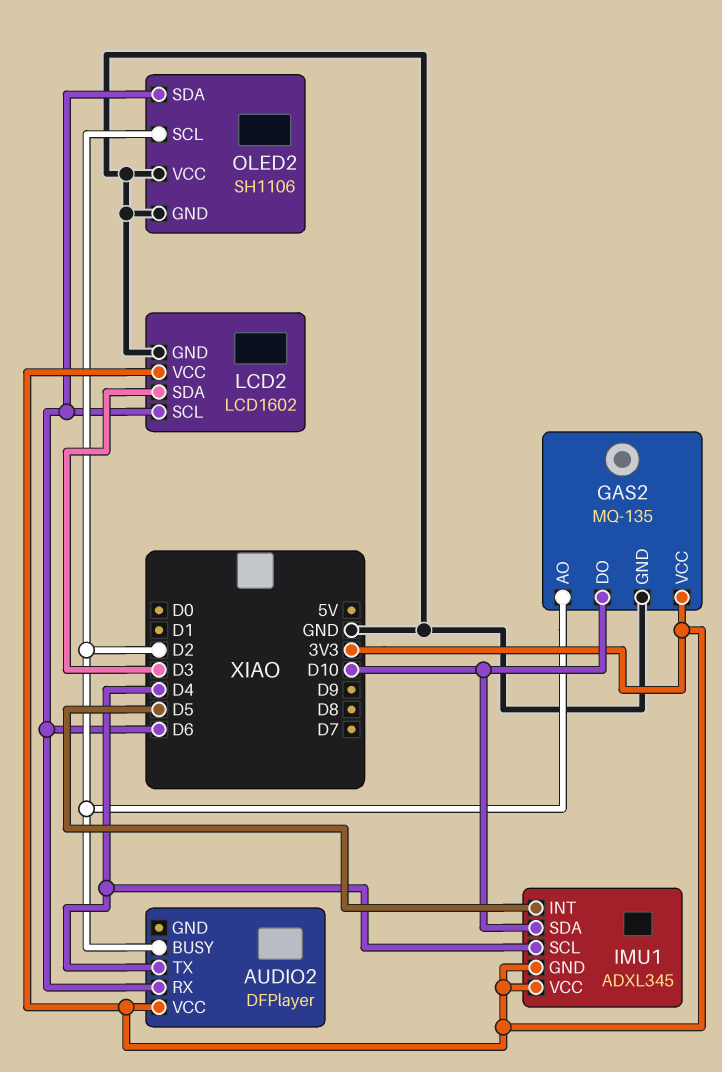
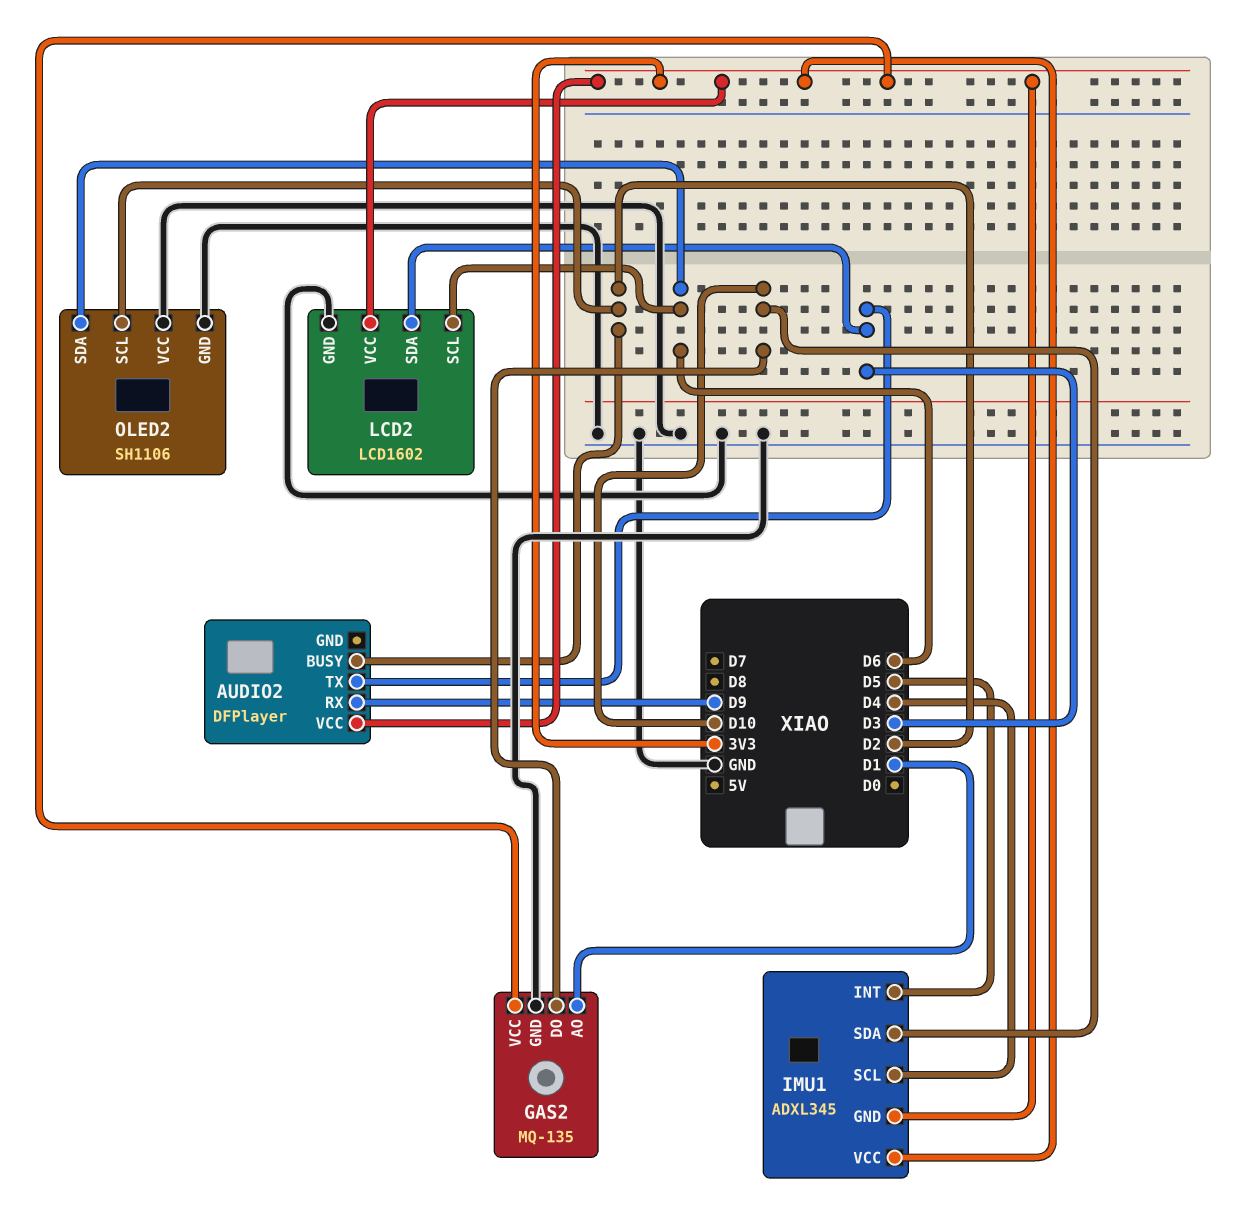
AUDIO2 pin RX: D6 -> D9
AUDIO2 pin TX: D4 -> D3
GAS2 pin AO: D2 -> D1

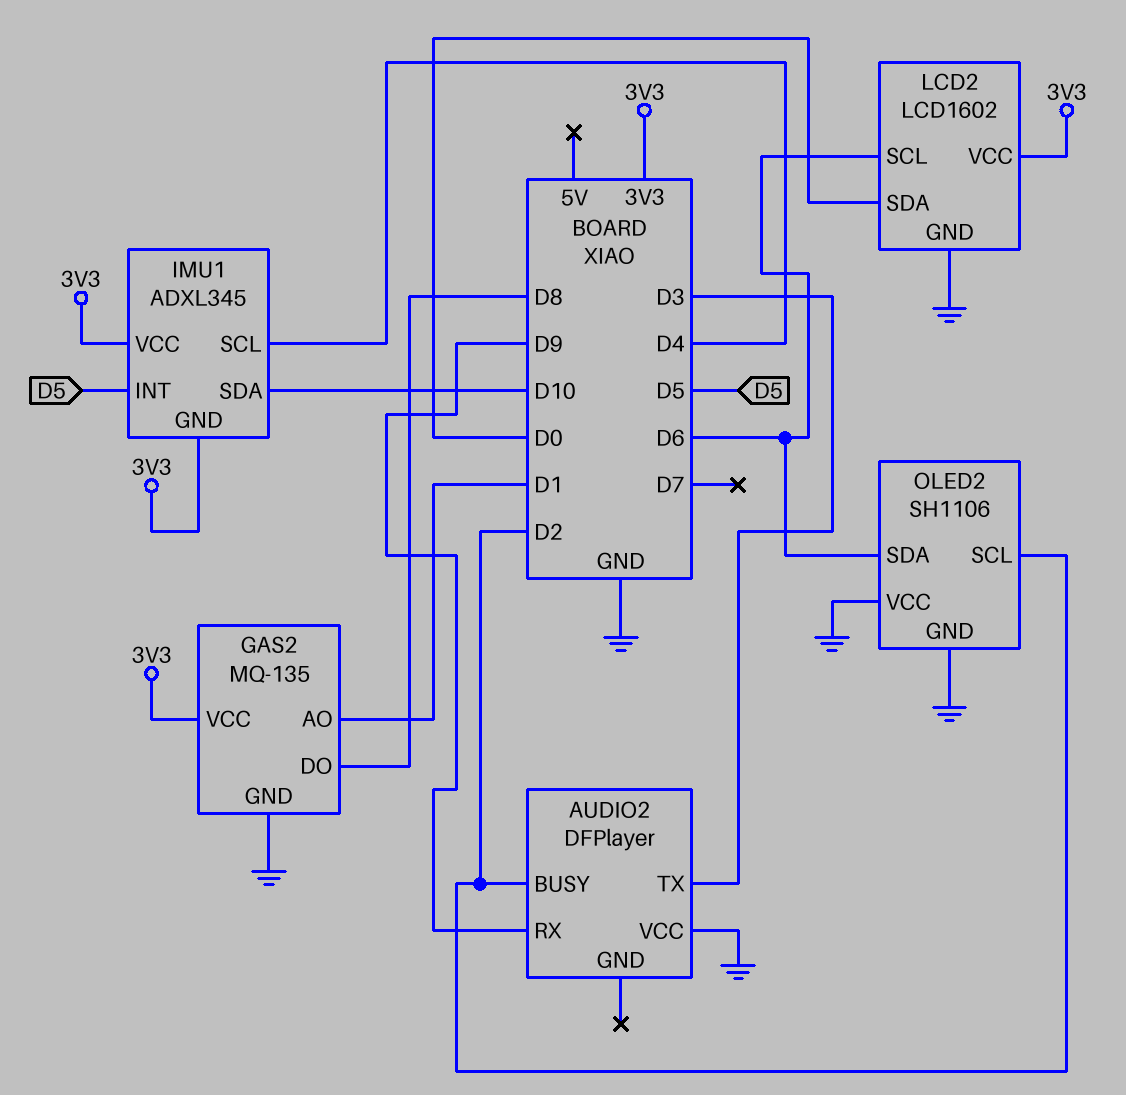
AUDIO2 pin VCC: 3V3 -> GND
GAS2 pin DO: D10 -> D8
LCD2 pin SDA: D3 -> D0

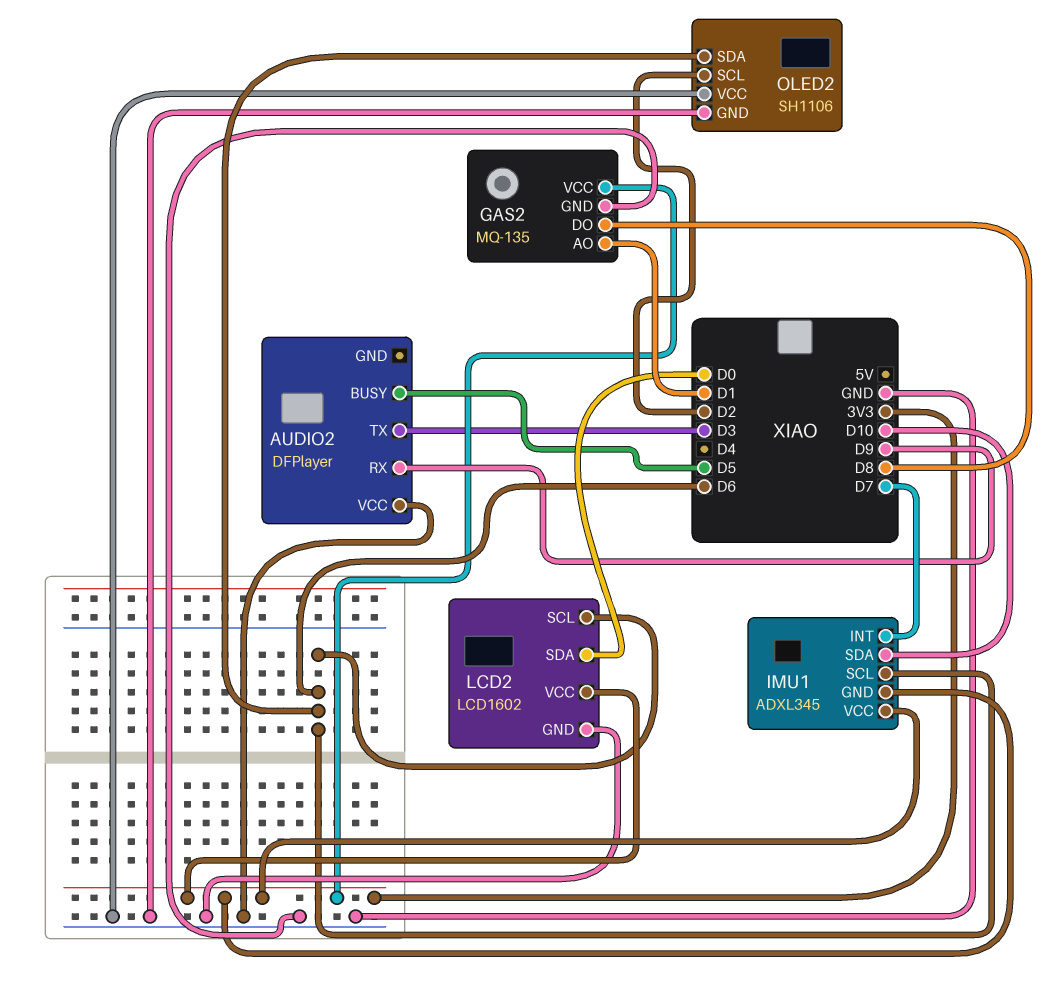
AUDIO2 pin BUSY: D2 -> D5
IMU1 pin INT: D5 -> D7
IMU1 pin SCL: D4 -> D6

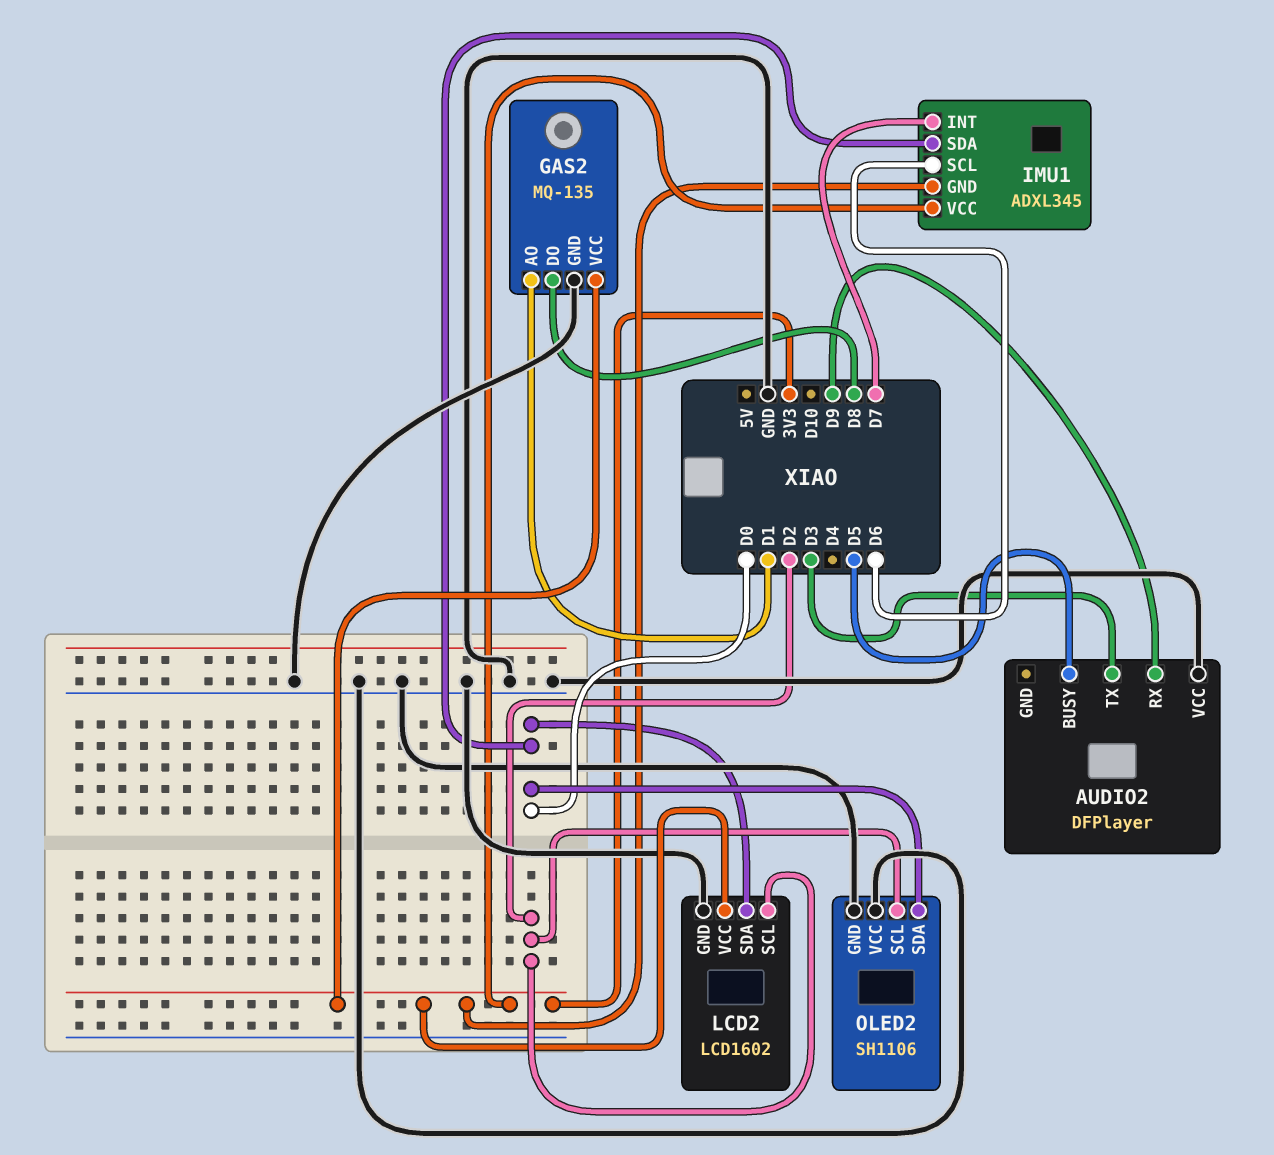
IMU1 pin SDA: D10 -> D0
LCD2 pin SCL: D6 -> D2
OLED2 pin SDA: D6 -> D0

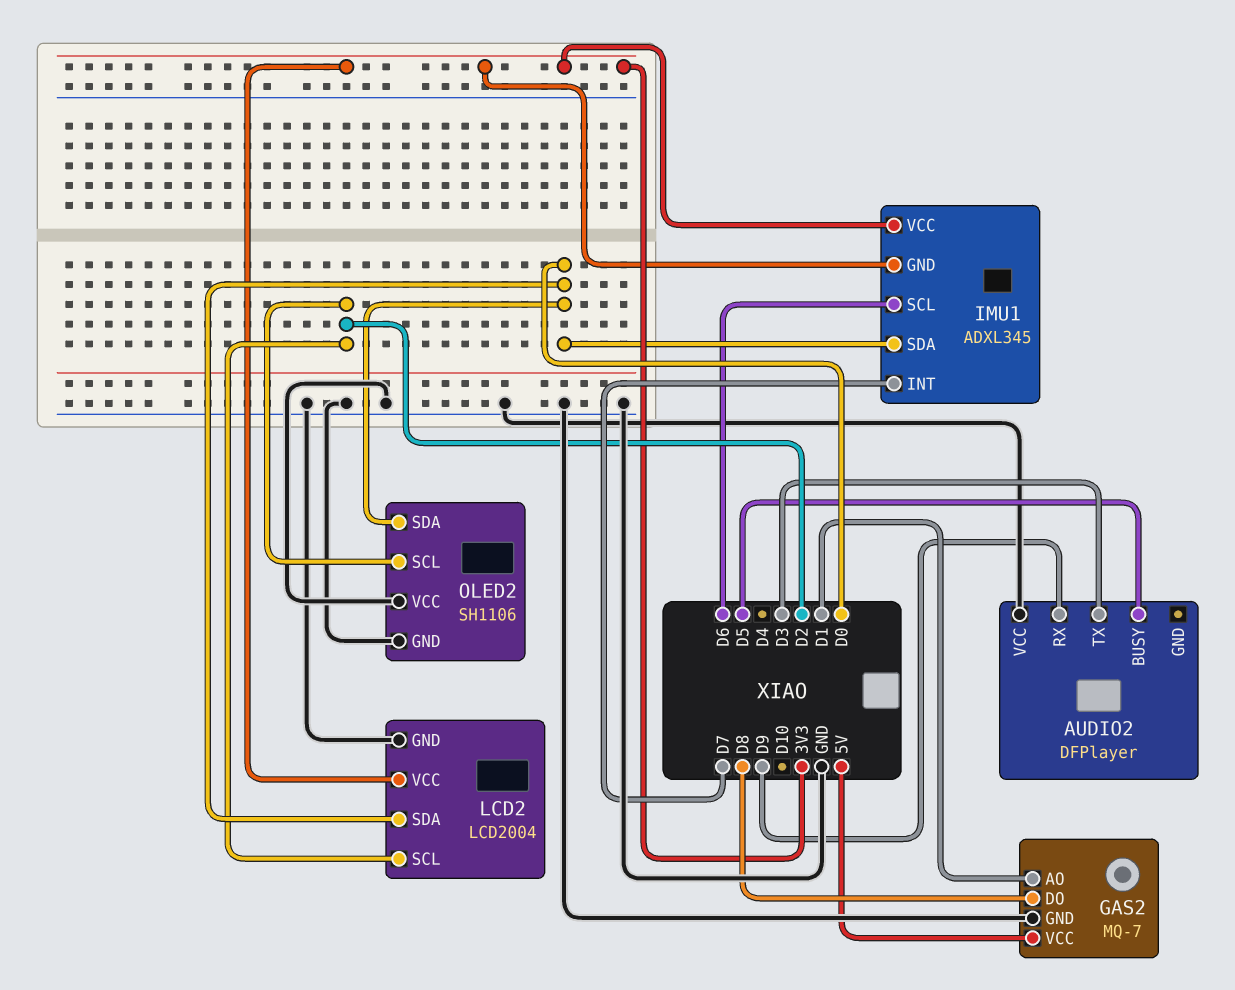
GAS2: MQ-135 -> MQ-7
GAS2 pin VCC: 3V3 -> 5V
LCD2: LCD1602 -> LCD2004

